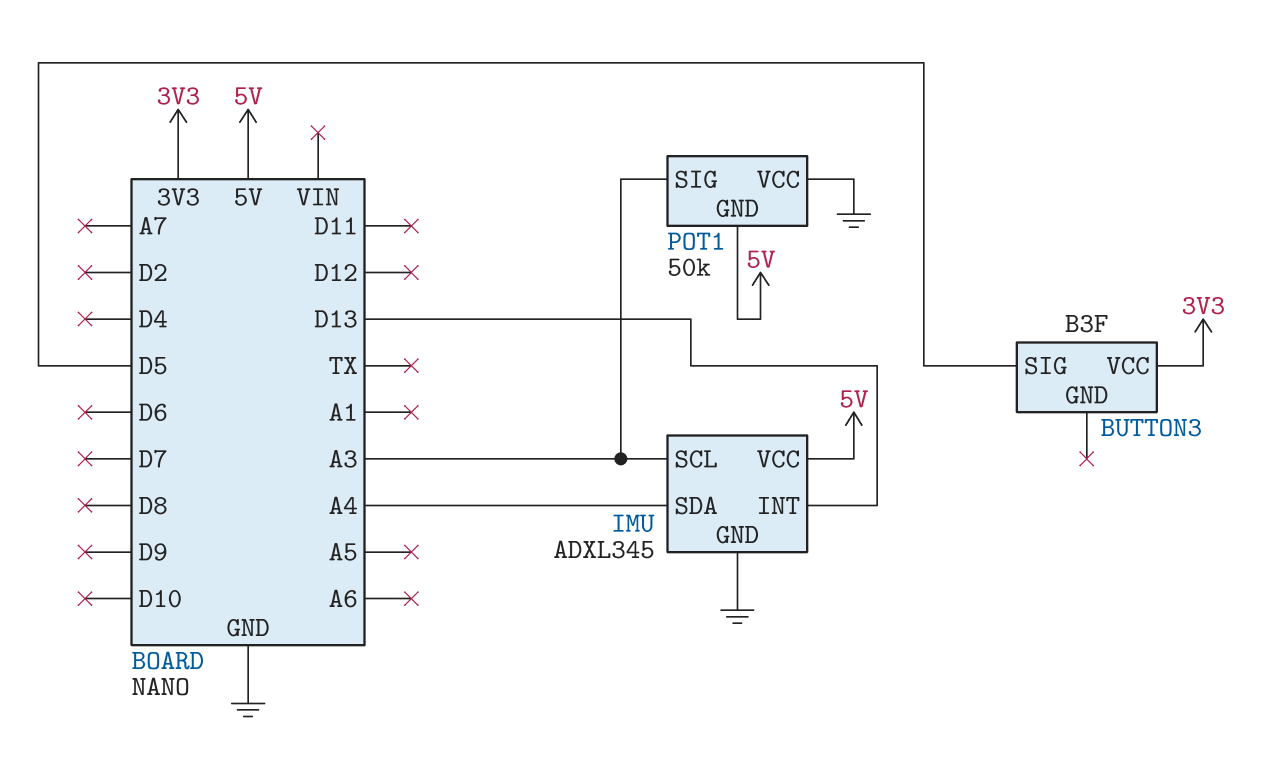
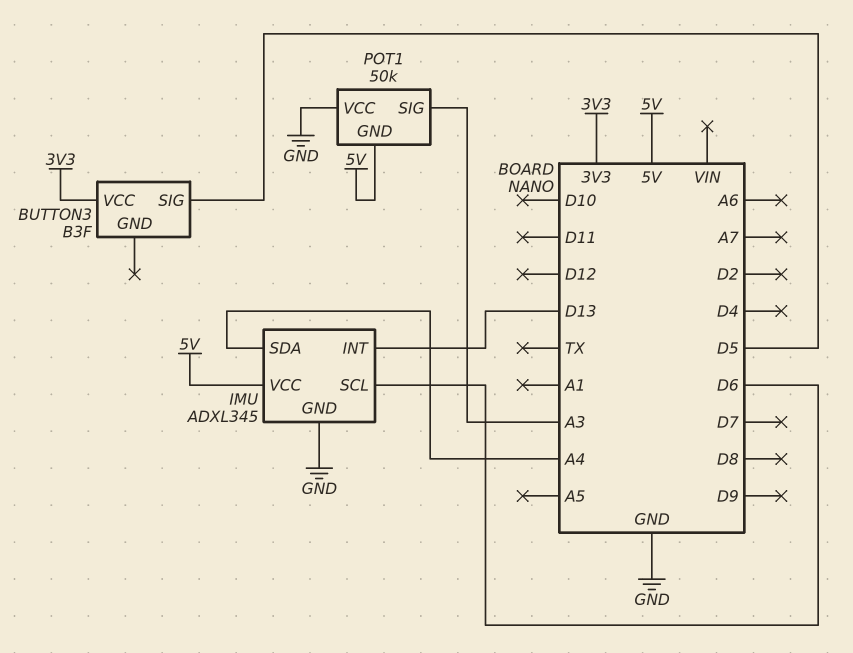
IMU pin SCL: A3 -> D6

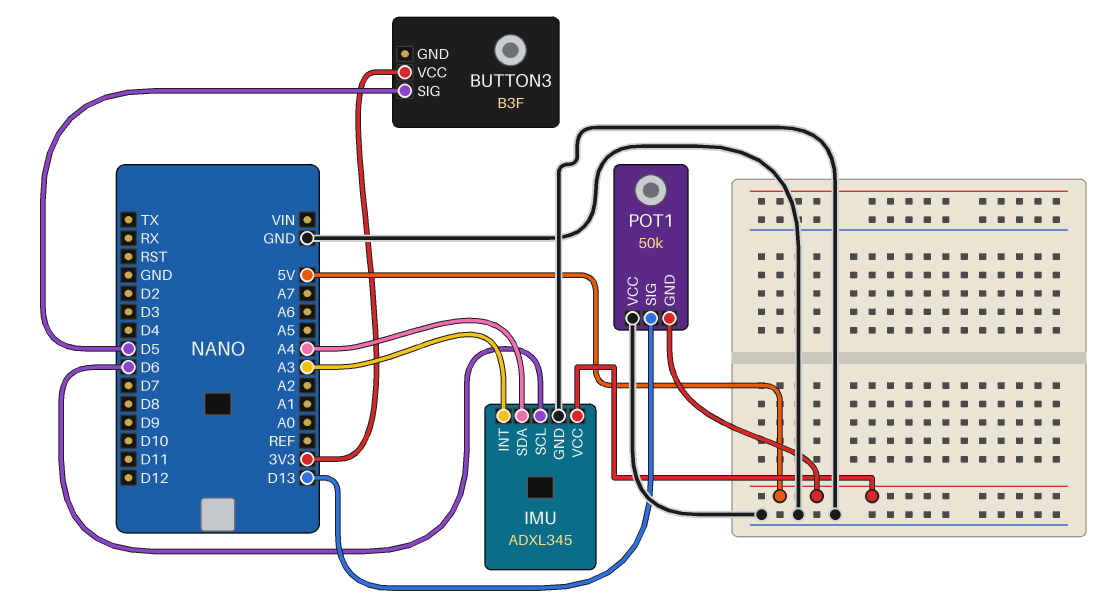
IMU pin INT: D13 -> A3
POT1 pin SIG: A3 -> D13

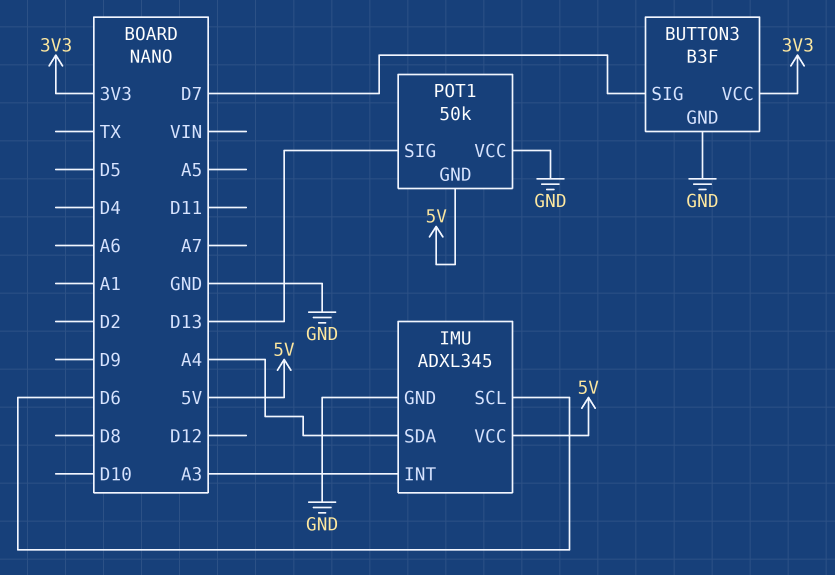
BUTTON3 pin GND: none -> GND
BUTTON3 pin SIG: D5 -> D7

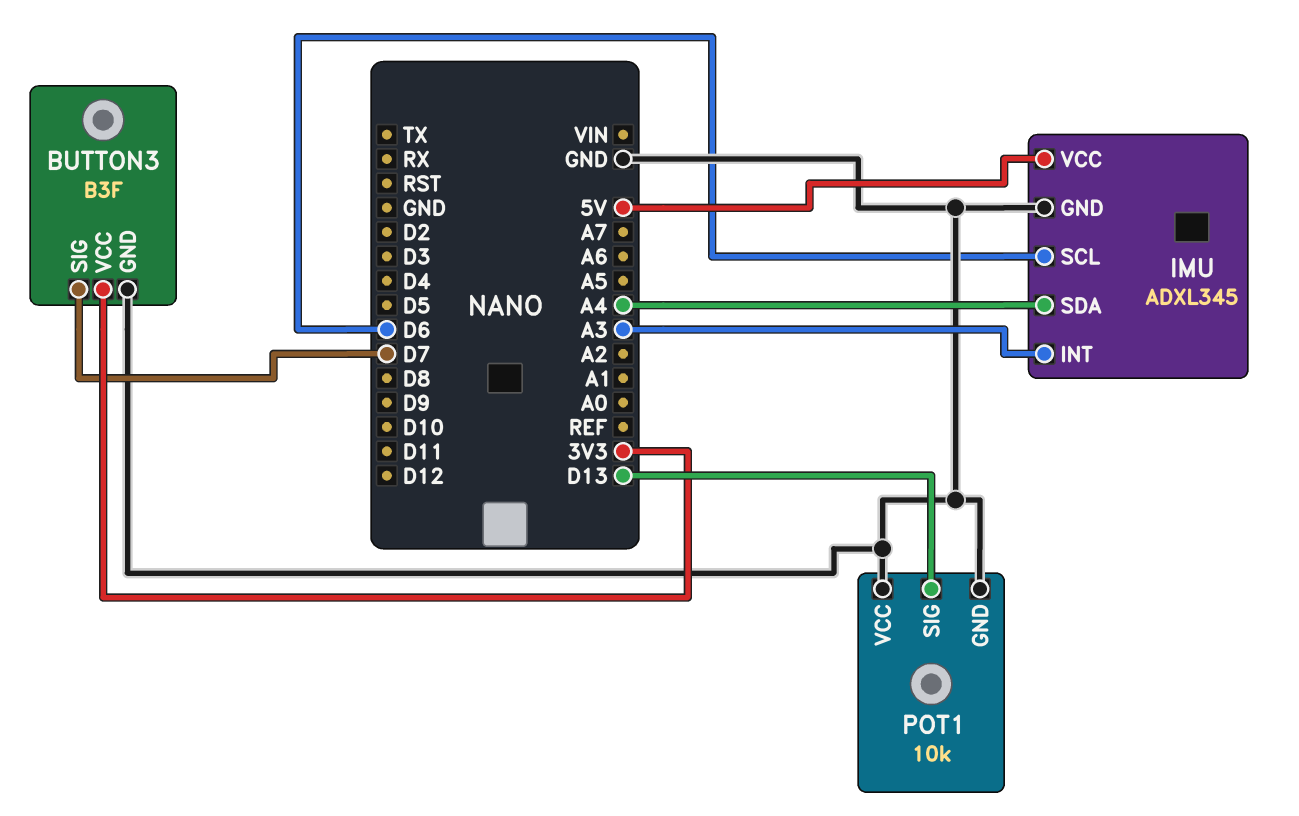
POT1: 50k -> 10k
POT1 pin GND: 5V -> GND

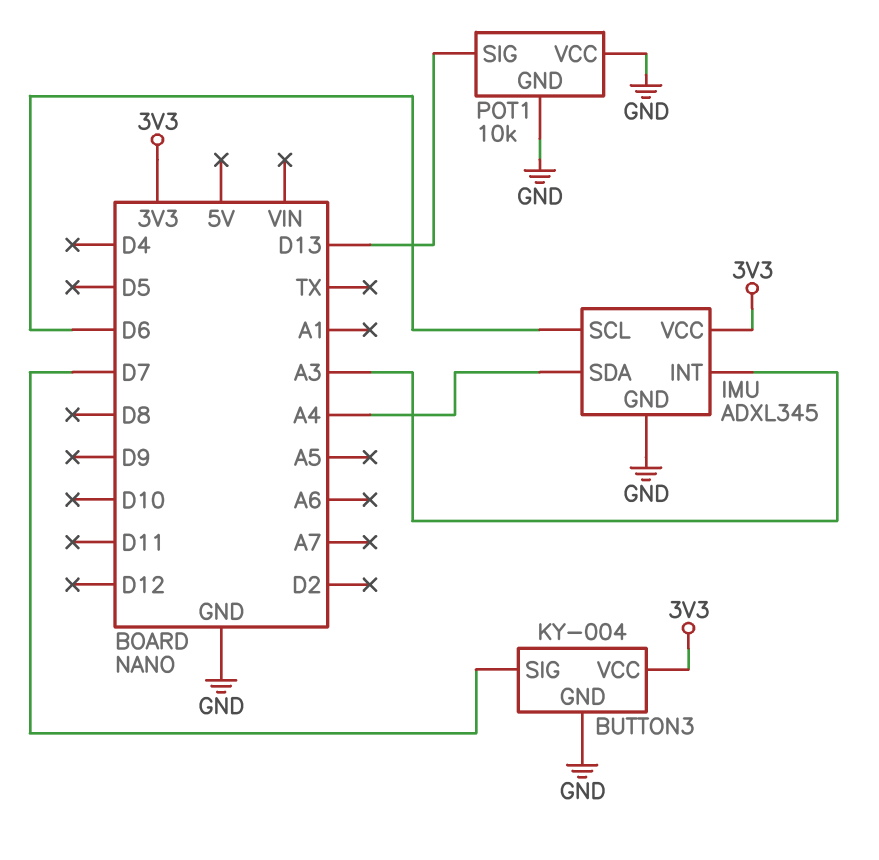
BUTTON3: B3F -> KY-004
IMU pin VCC: 5V -> 3V3

